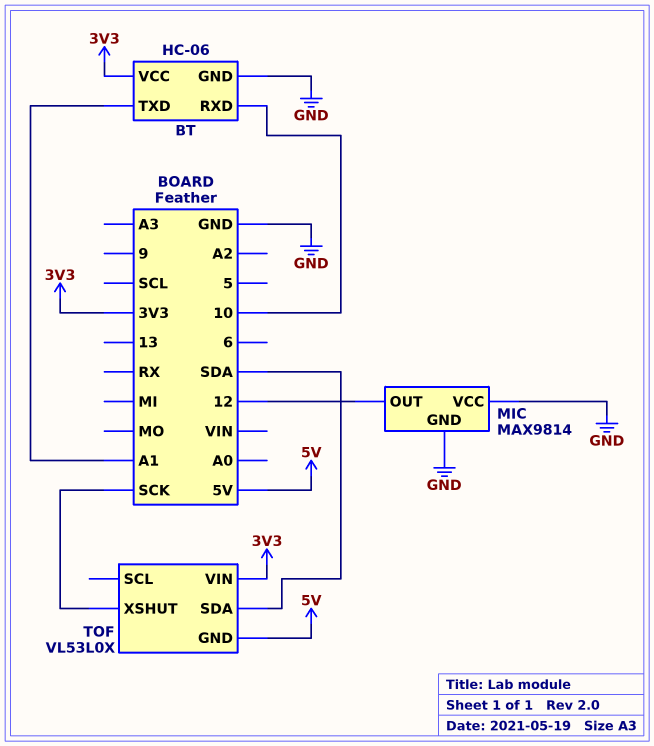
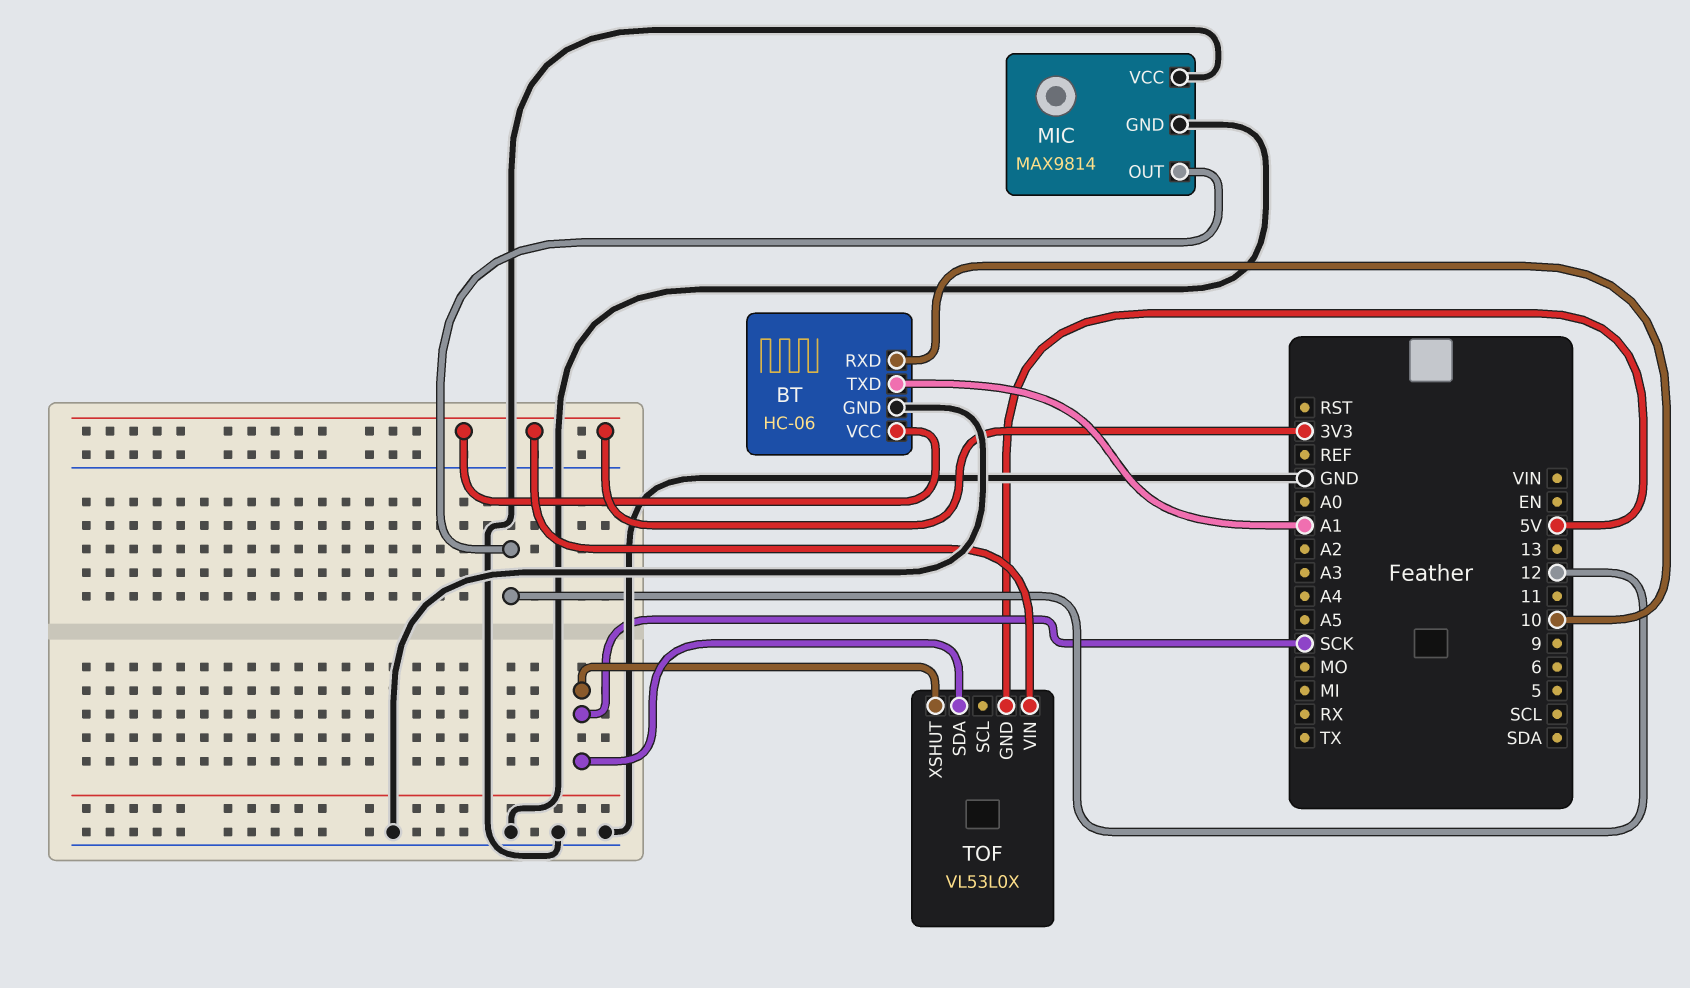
TOF pin SDA: SDA -> SCK

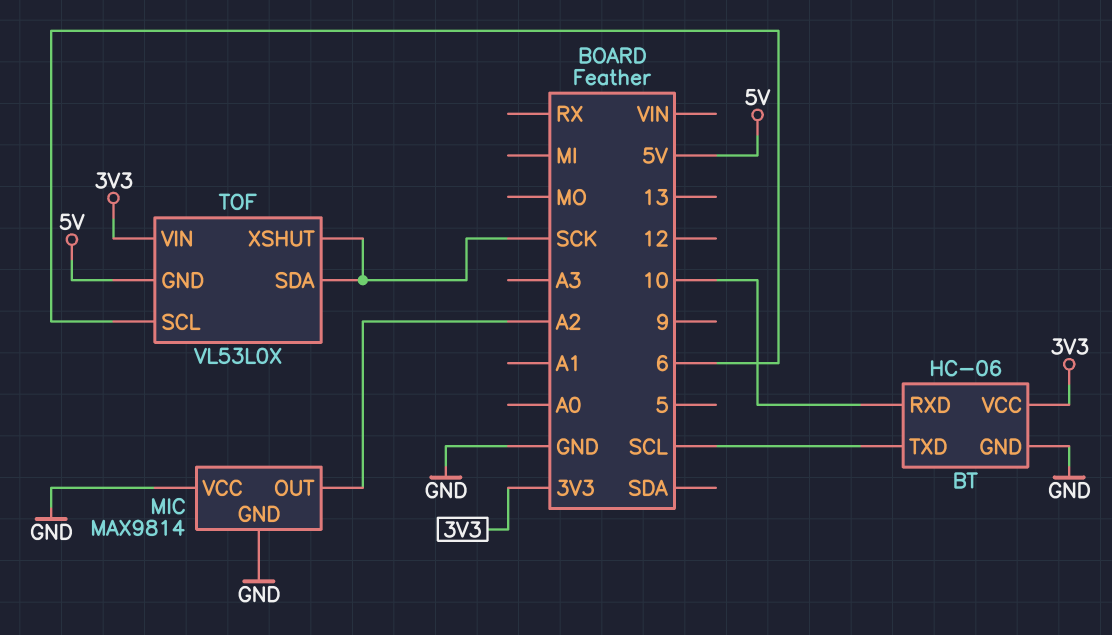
BT pin TXD: A1 -> SCL
MIC pin OUT: 12 -> A2
TOF pin SCL: none -> 6

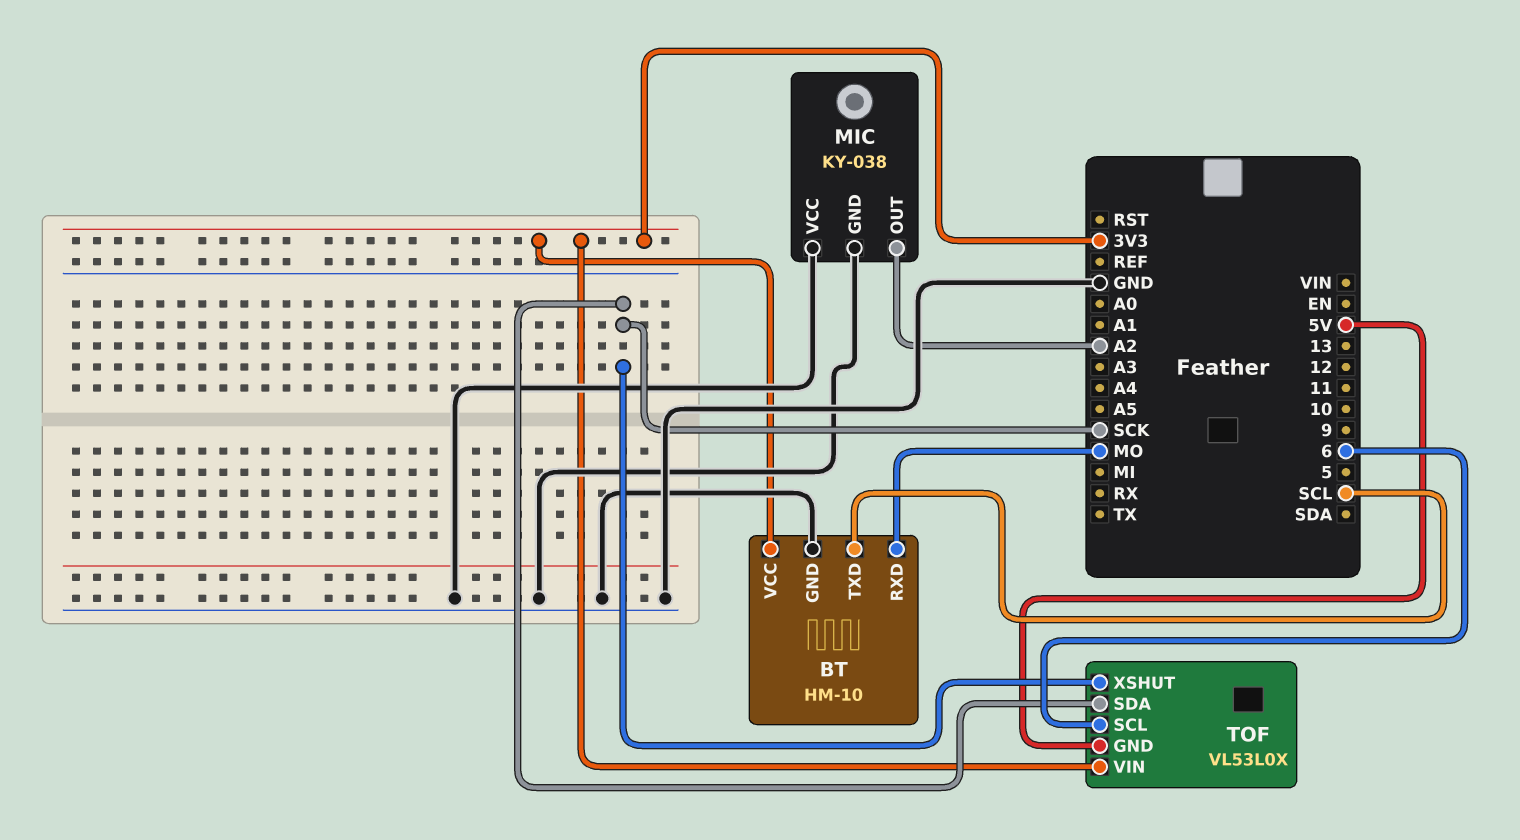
BT: HC-06 -> HM-10
BT pin RXD: 10 -> MO
MIC: MAX9814 -> KY-038

